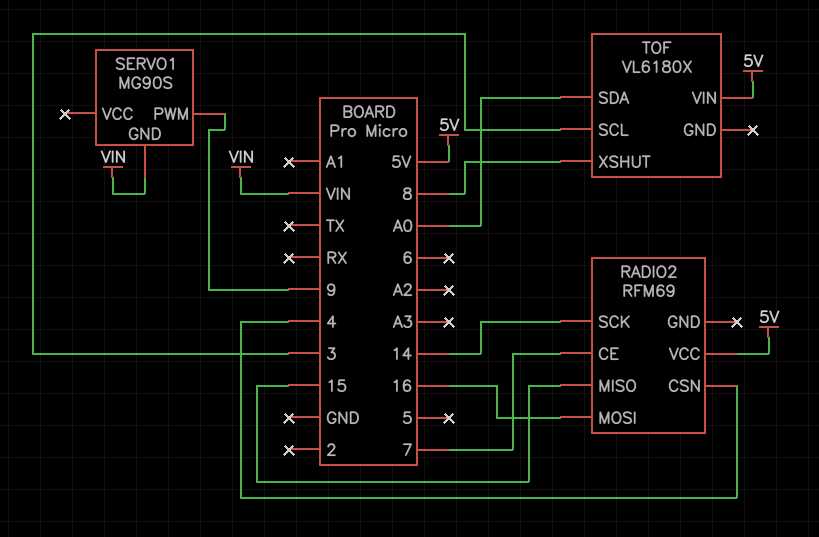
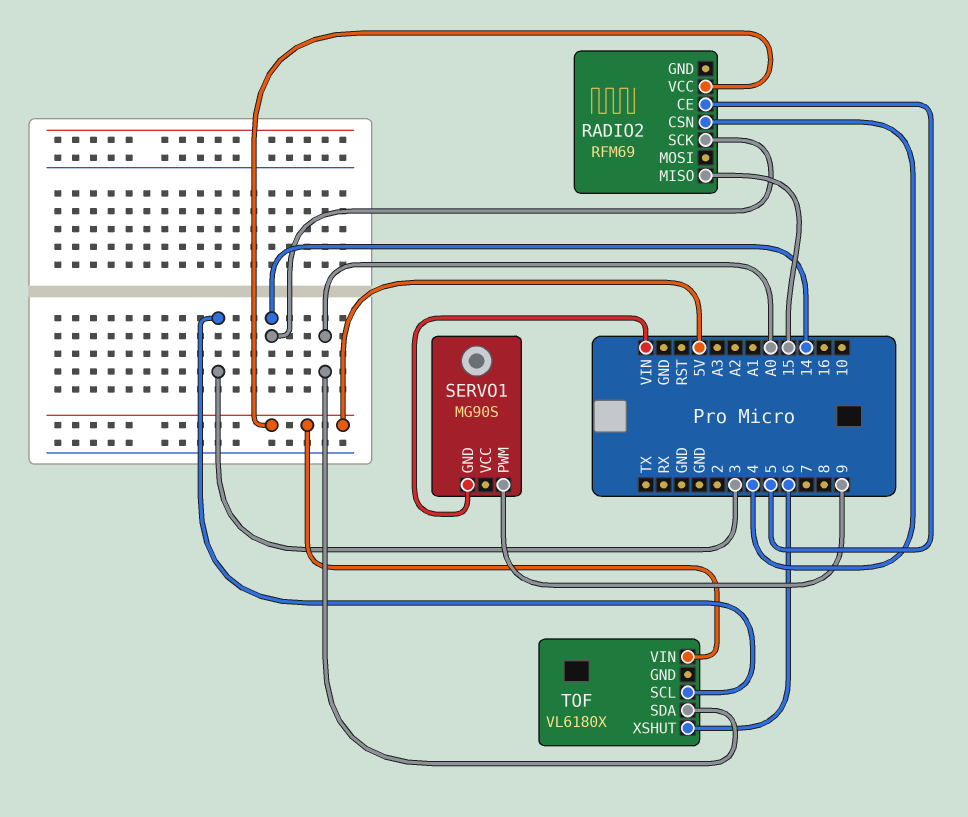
RADIO2 pin CE: 7 -> 5
RADIO2 pin MOSI: 16 -> none
TOF pin XSHUT: 8 -> 6

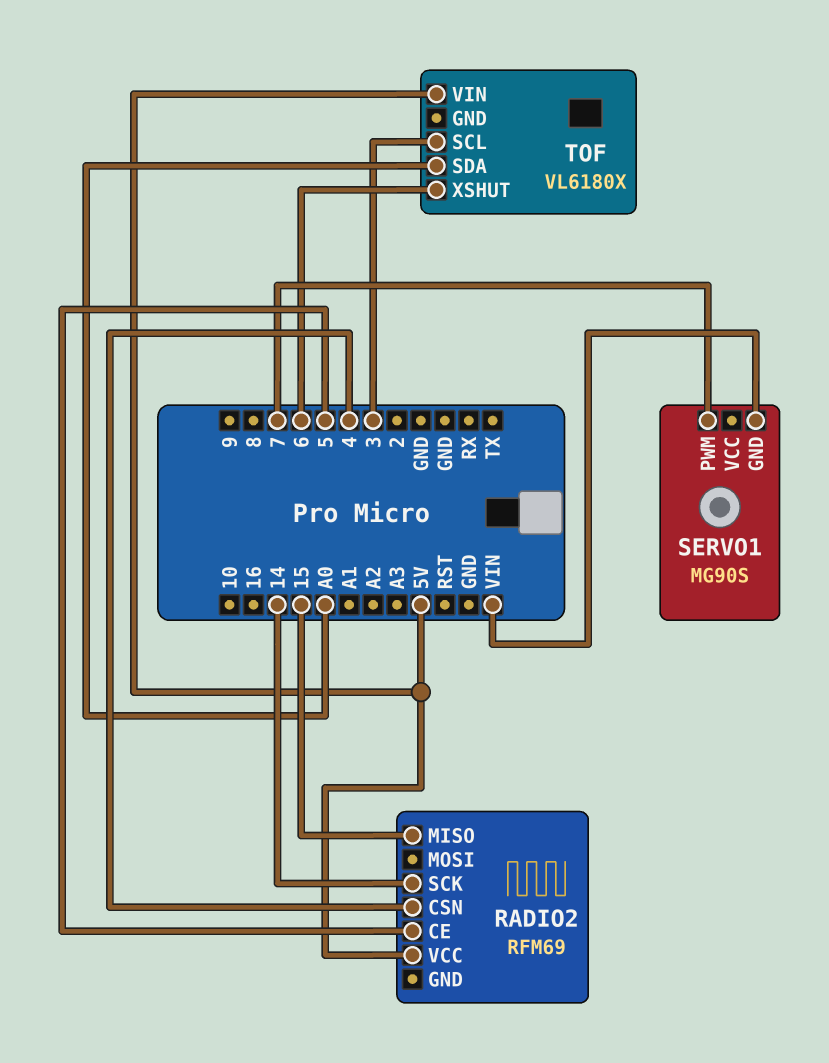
SERVO1 pin PWM: 9 -> 7

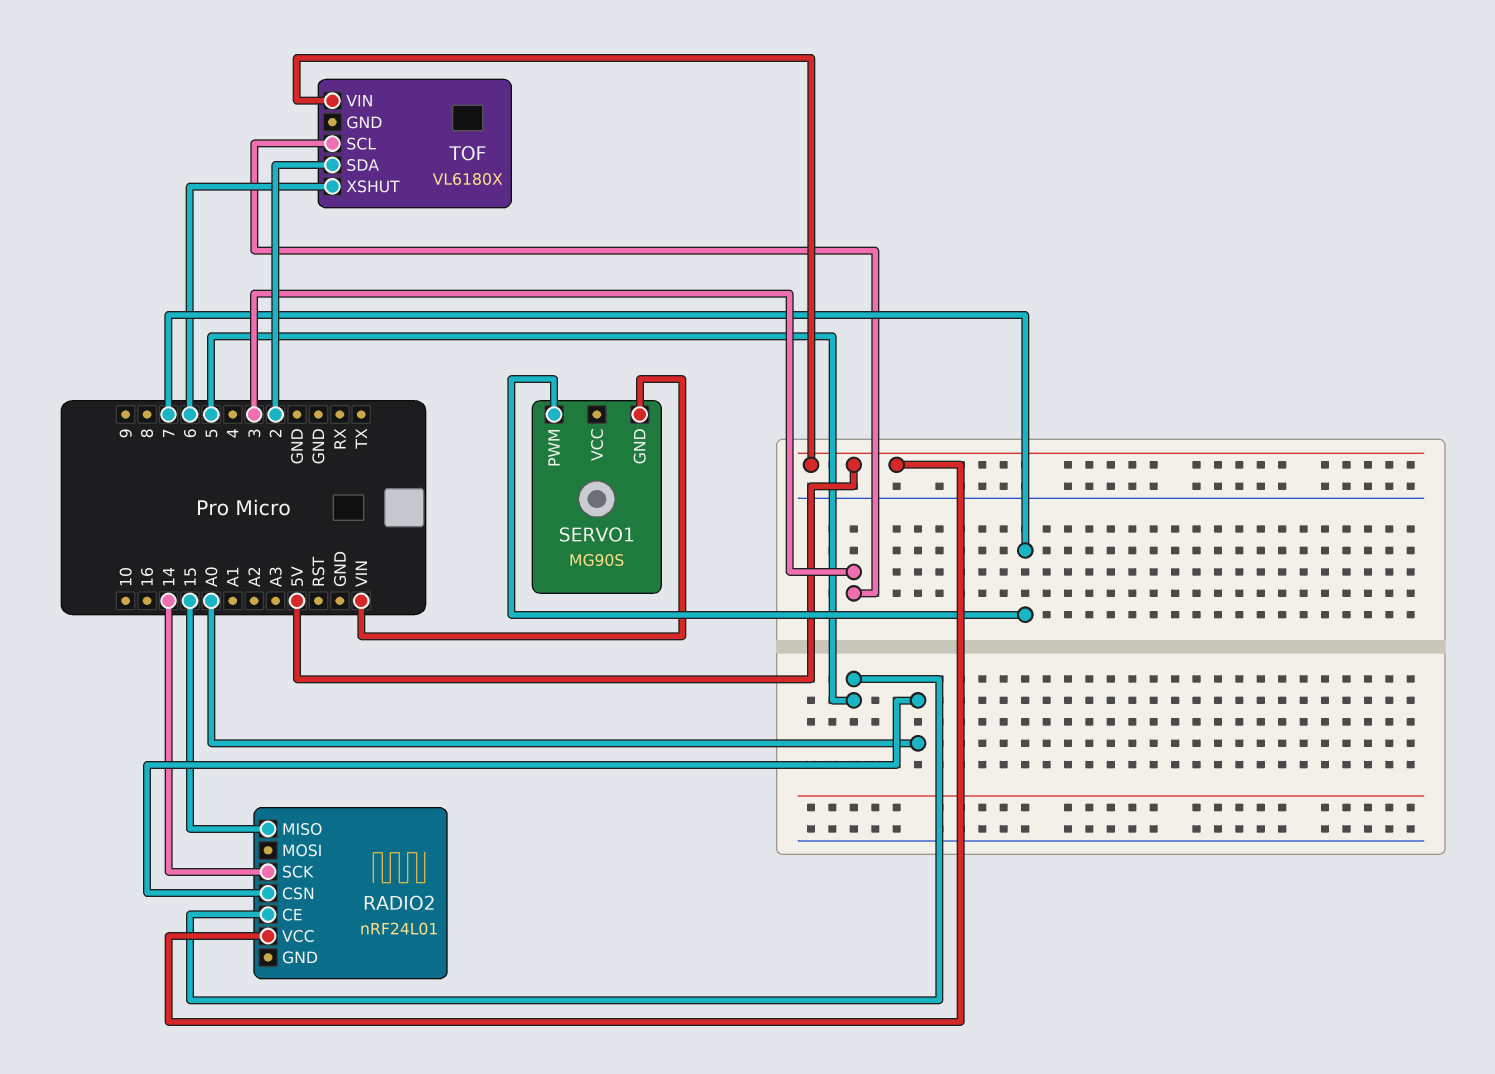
RADIO2: RFM69 -> nRF24L01
RADIO2 pin CSN: 4 -> A0
TOF pin SDA: A0 -> 2

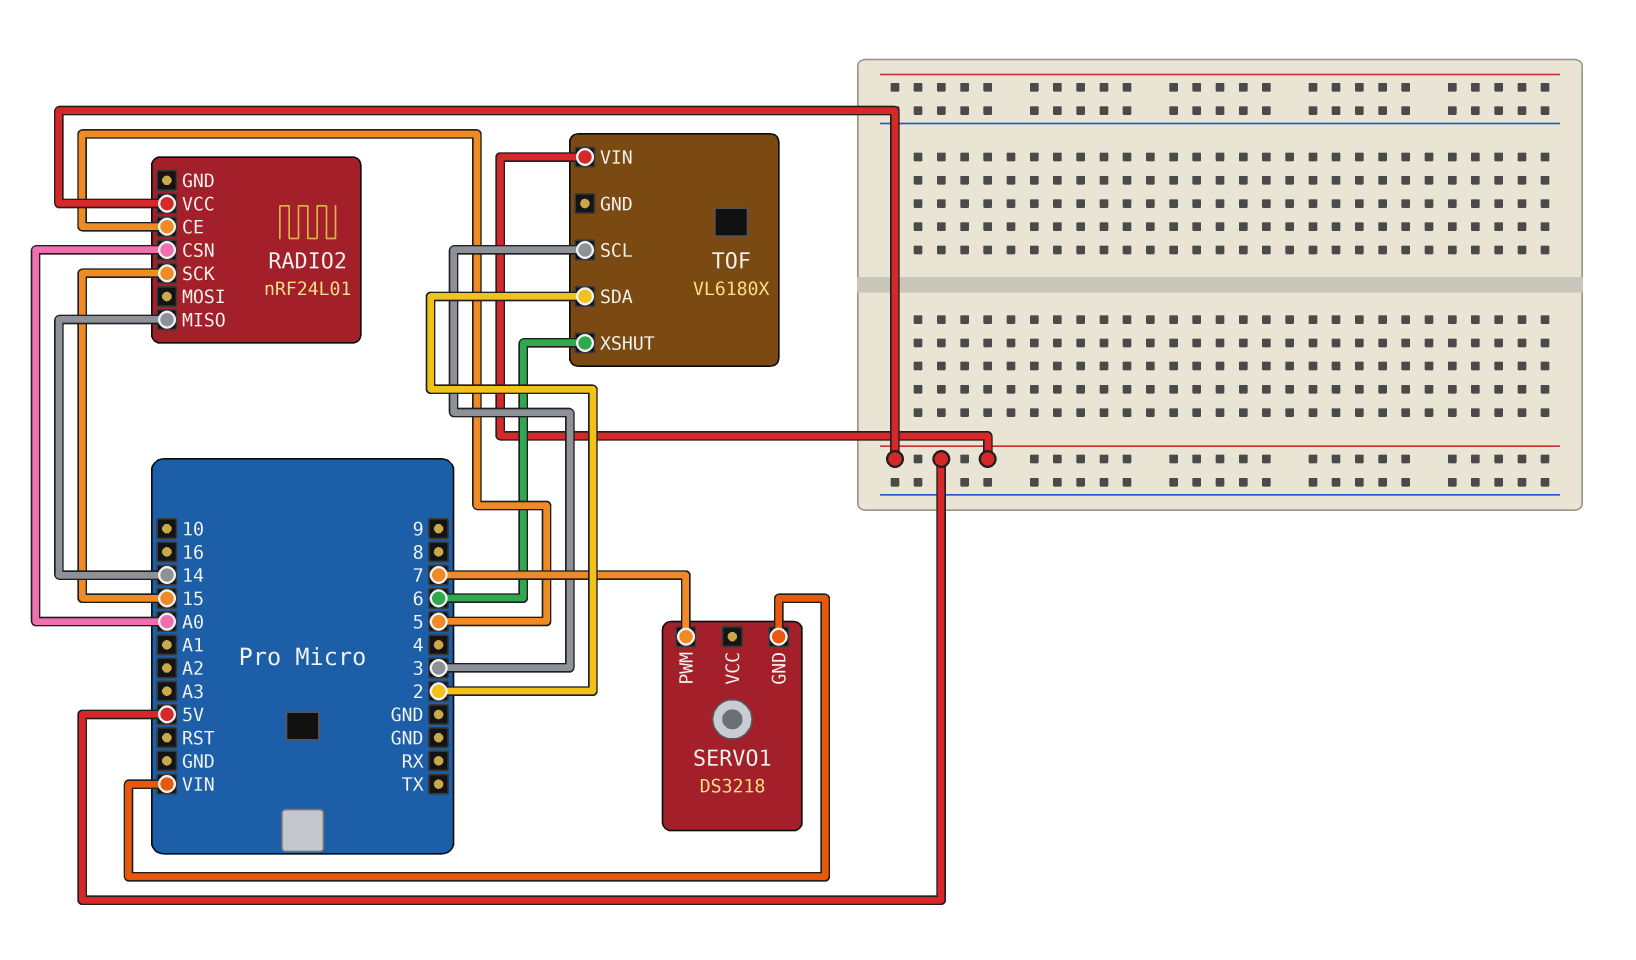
RADIO2 pin MISO: 15 -> 14
RADIO2 pin SCK: 14 -> 15
SERVO1: MG90S -> DS3218

